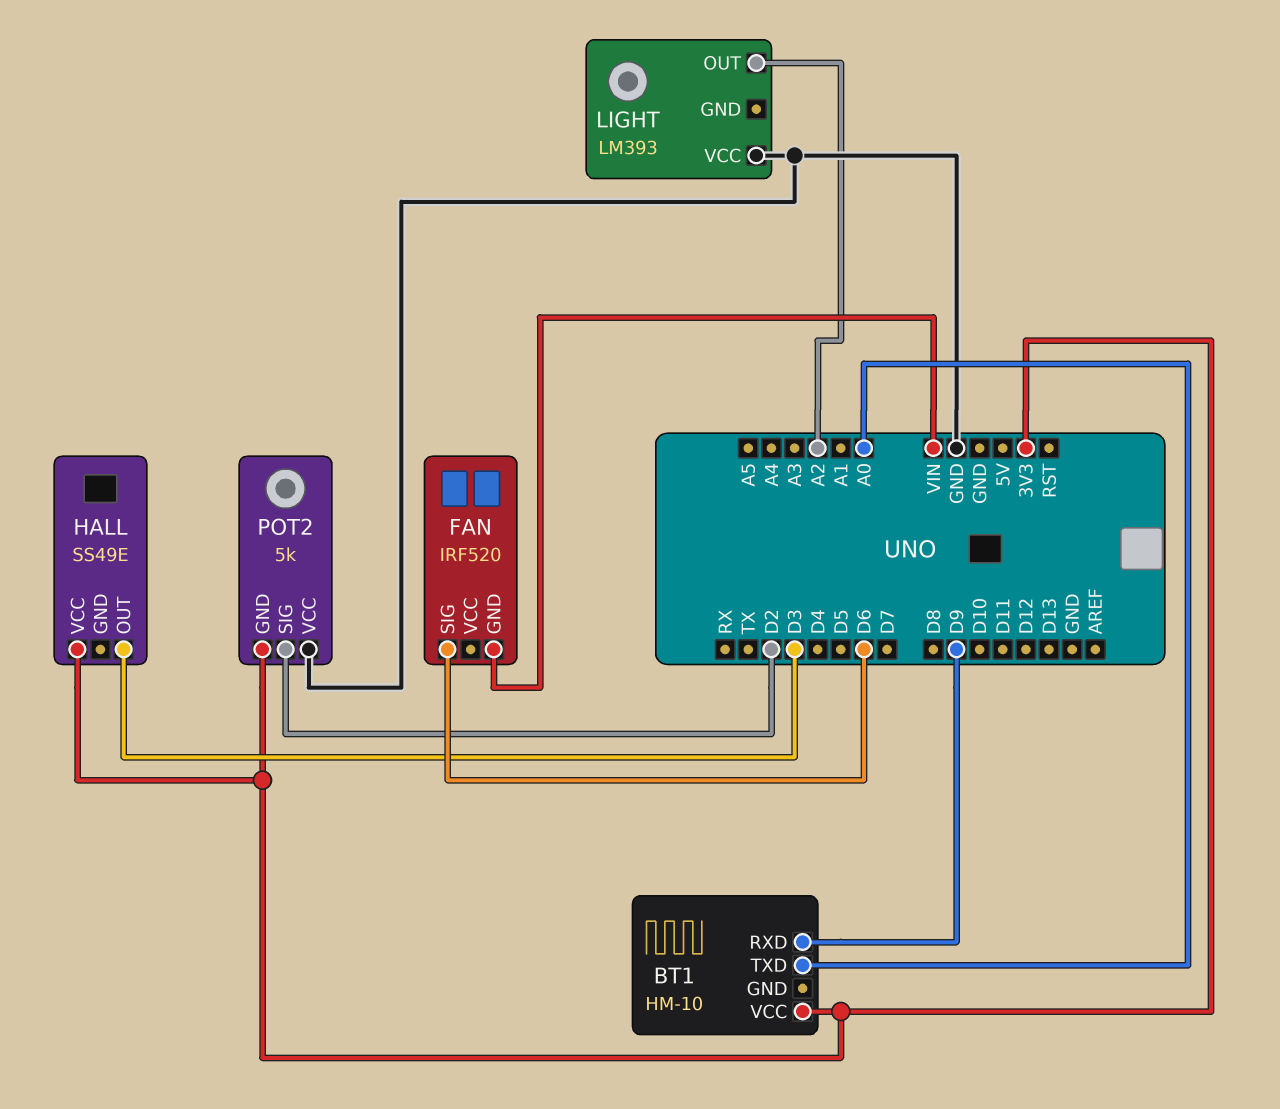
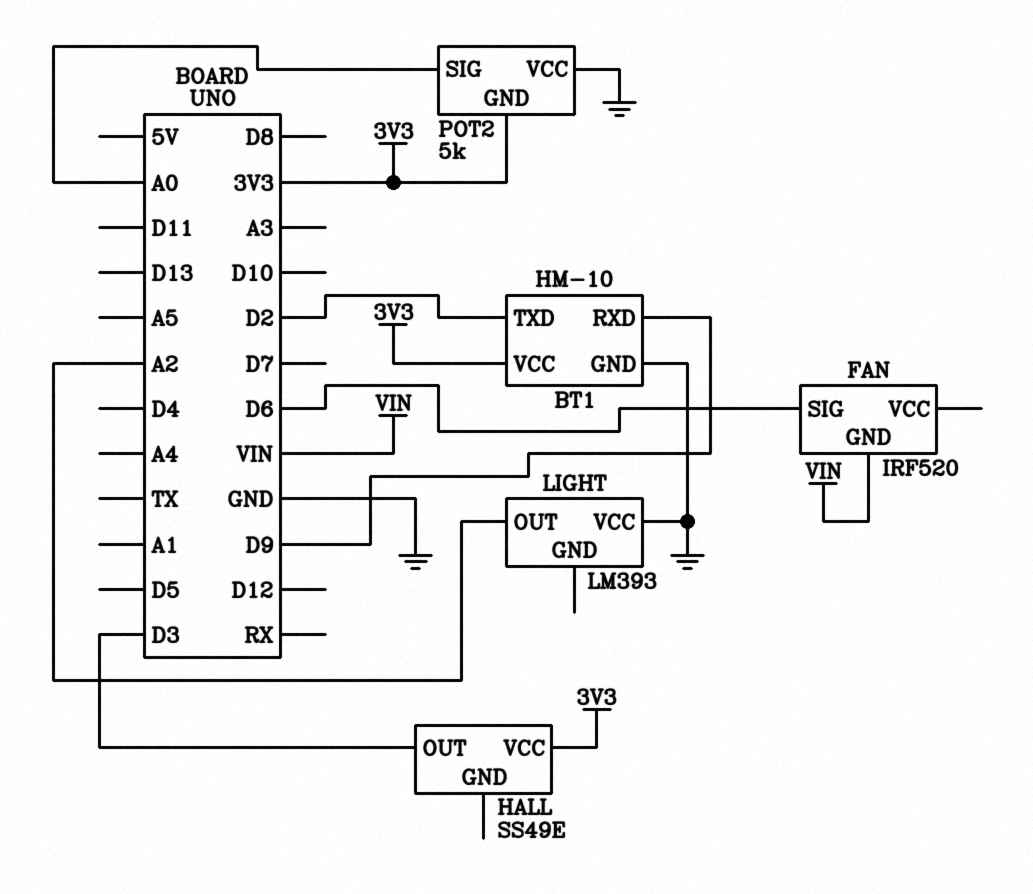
BT1 pin GND: none -> GND
BT1 pin TXD: A0 -> D2
POT2 pin SIG: D2 -> A0

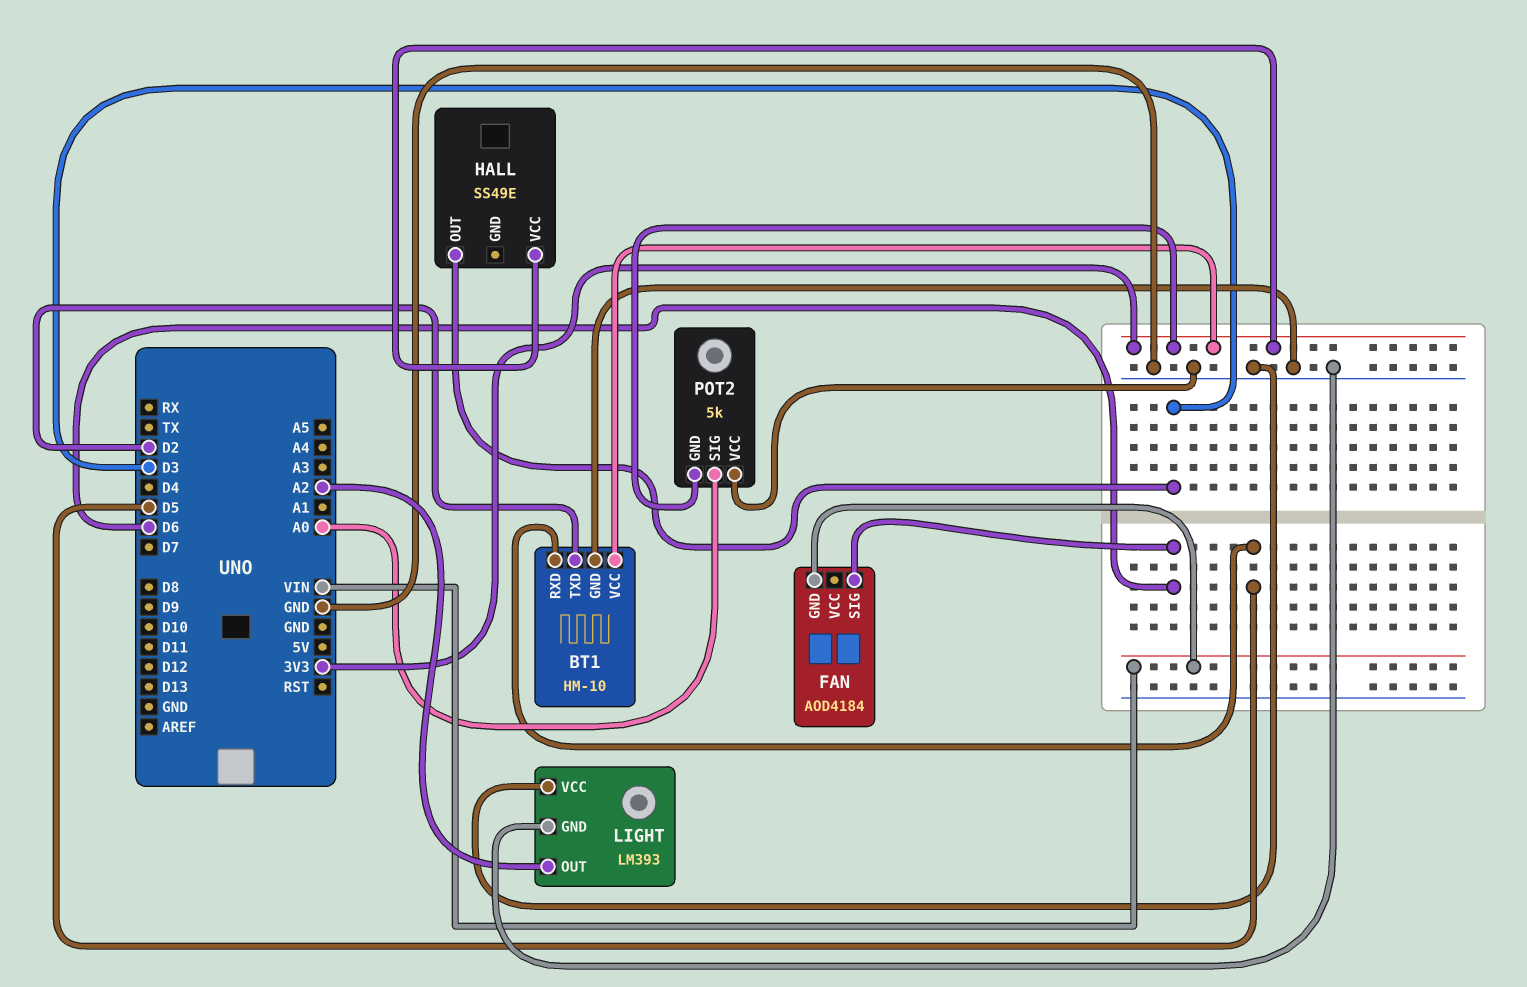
BT1 pin RXD: D9 -> D5
FAN: IRF520 -> AOD4184
LIGHT pin GND: none -> GND

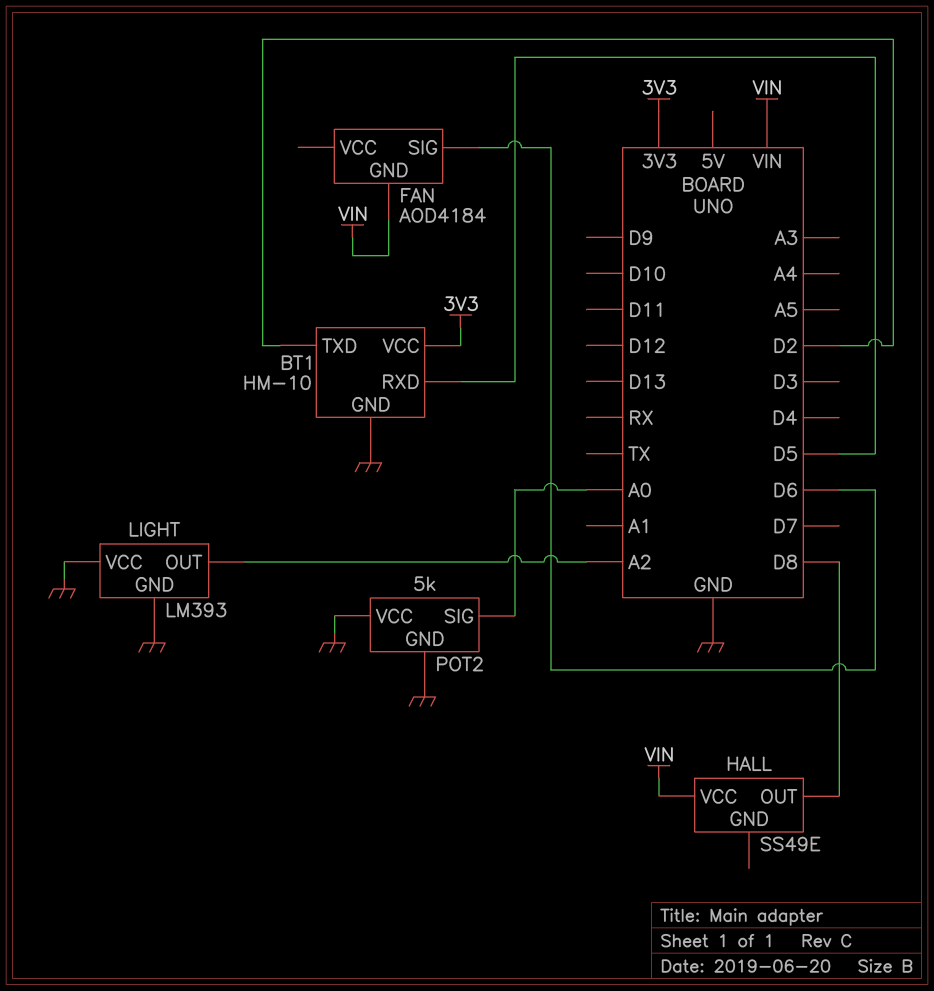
HALL pin OUT: D3 -> D8
HALL pin VCC: 3V3 -> VIN
POT2 pin GND: 3V3 -> GND

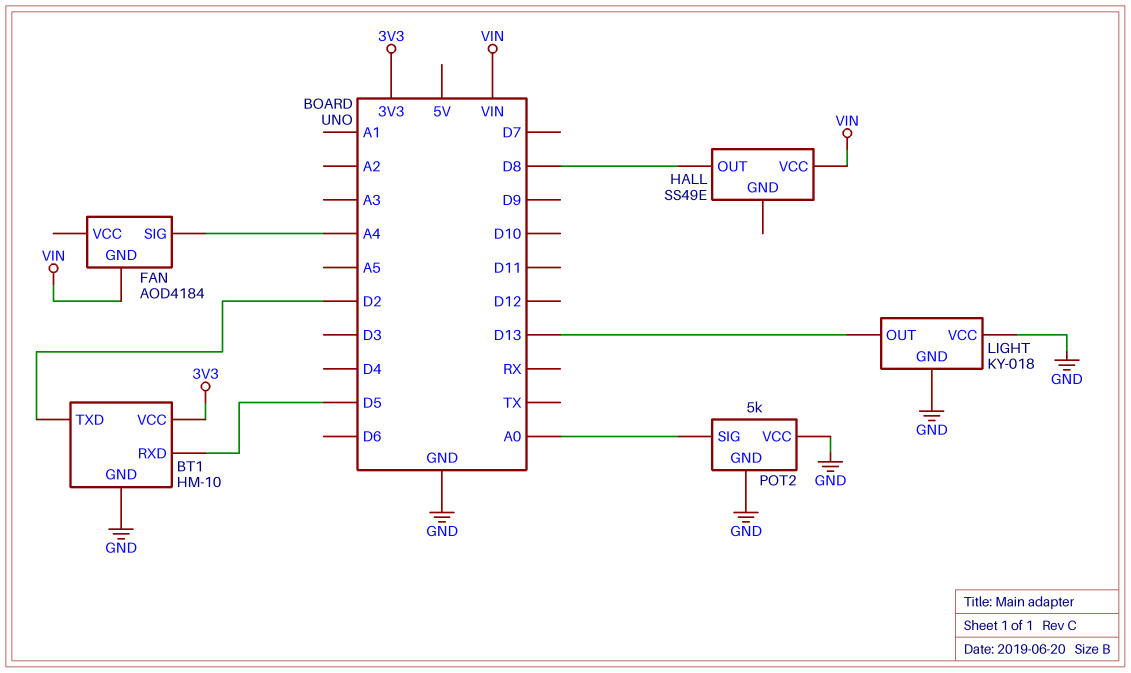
FAN pin SIG: D6 -> A4
LIGHT: LM393 -> KY-018
LIGHT pin OUT: A2 -> D13

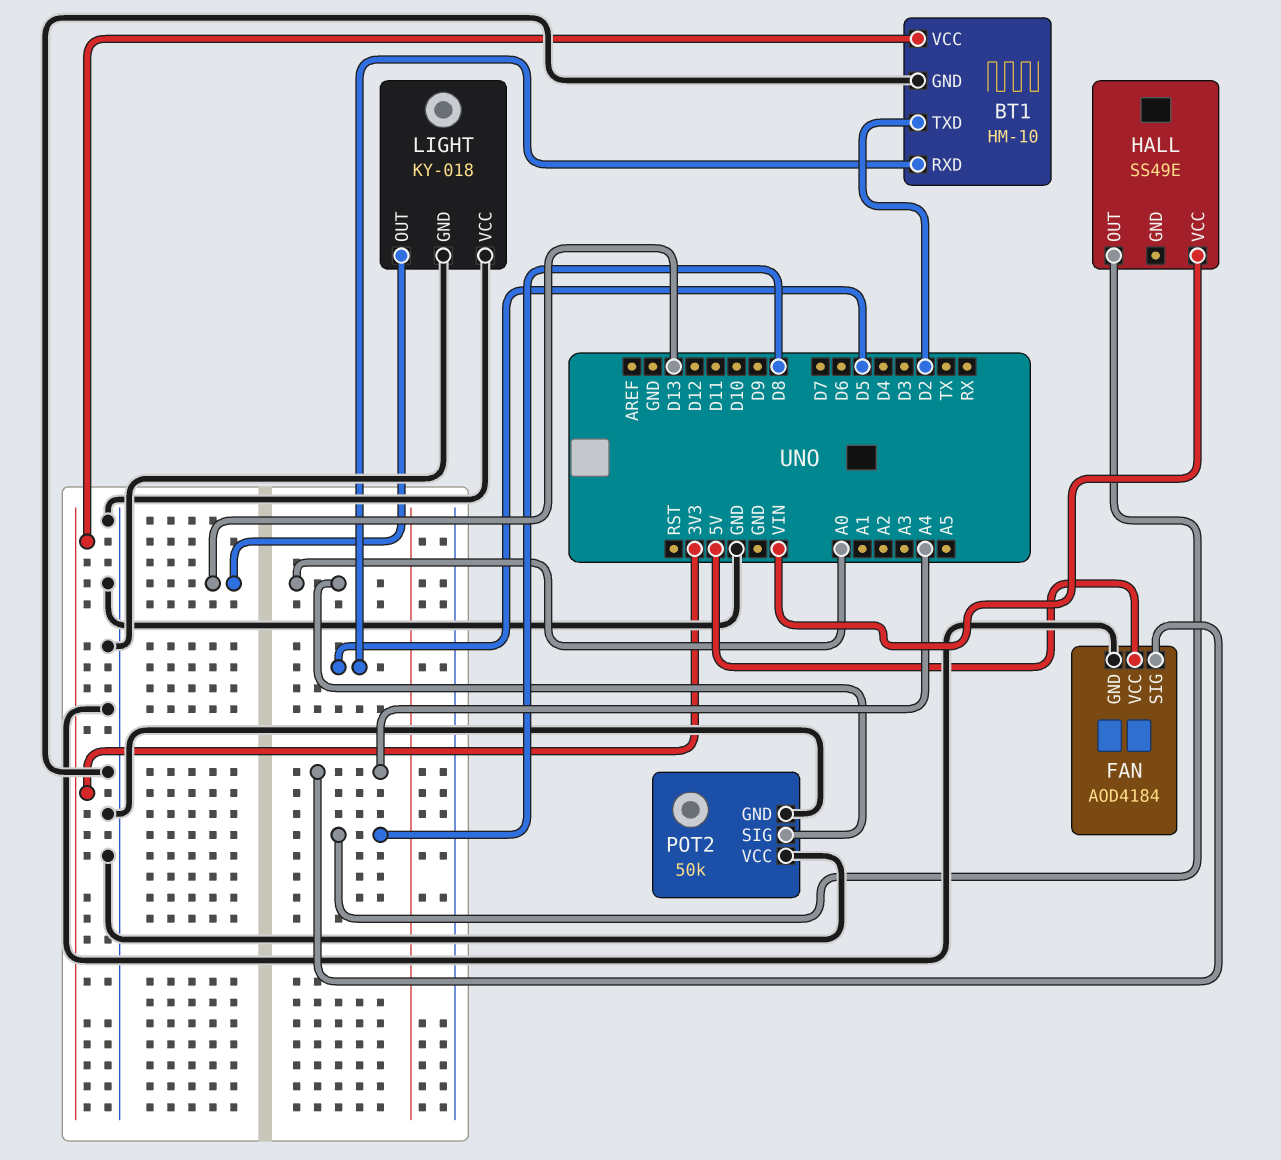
FAN pin GND: VIN -> GND
FAN pin VCC: none -> 5V
POT2: 5k -> 50k

